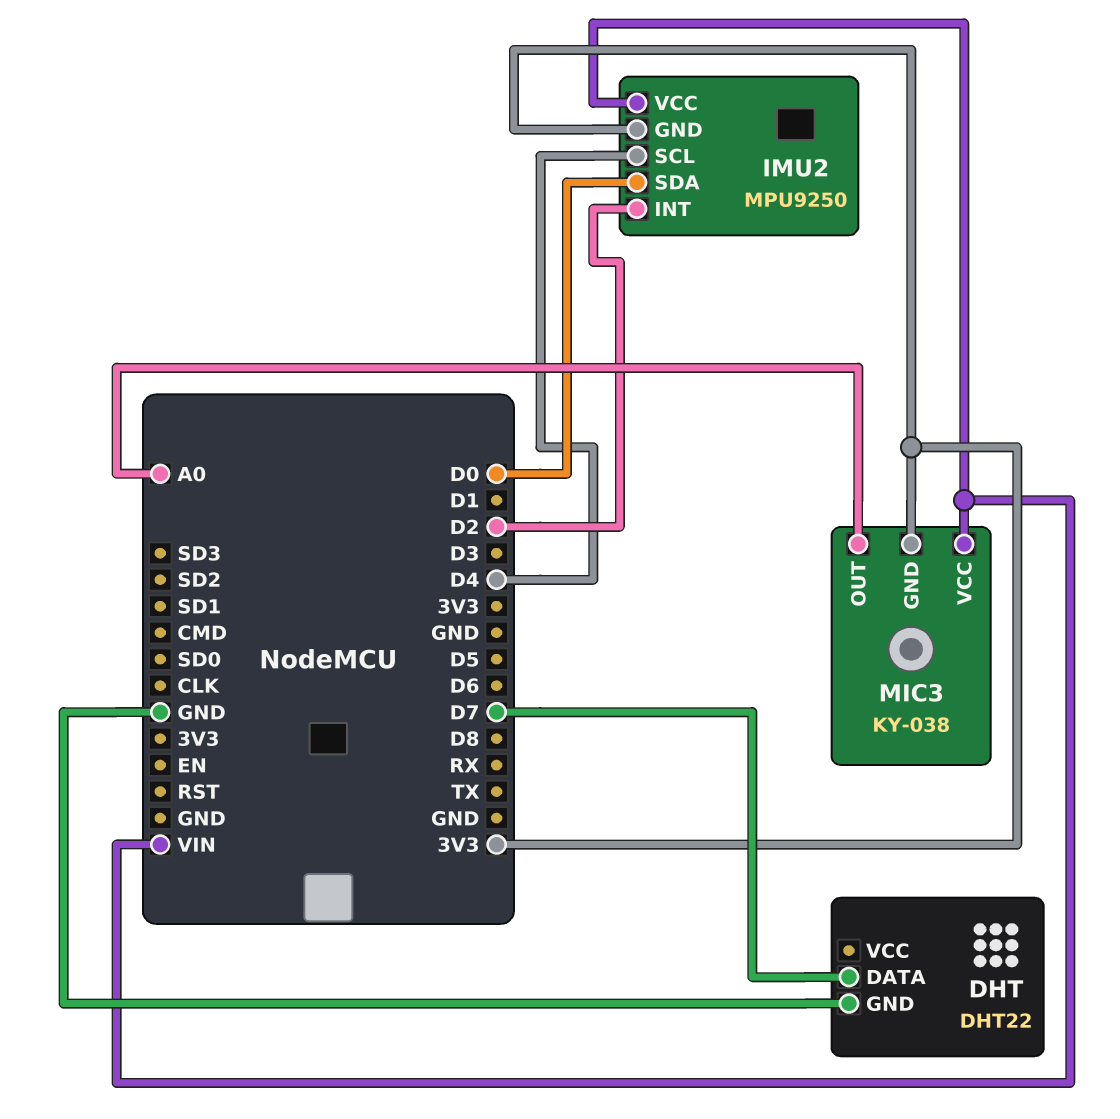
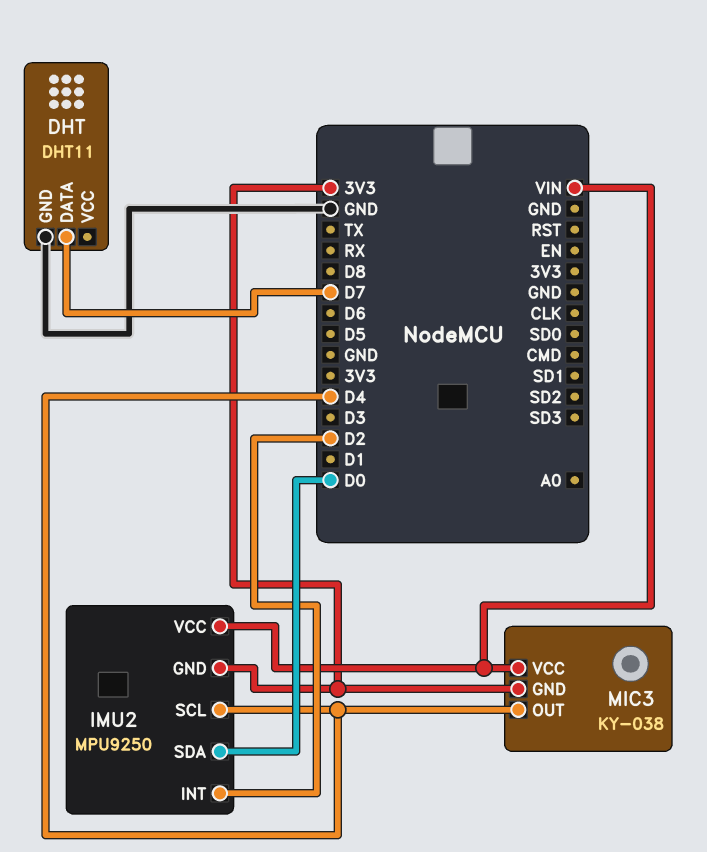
DHT: DHT22 -> DHT11
MIC3 pin OUT: A0 -> D4

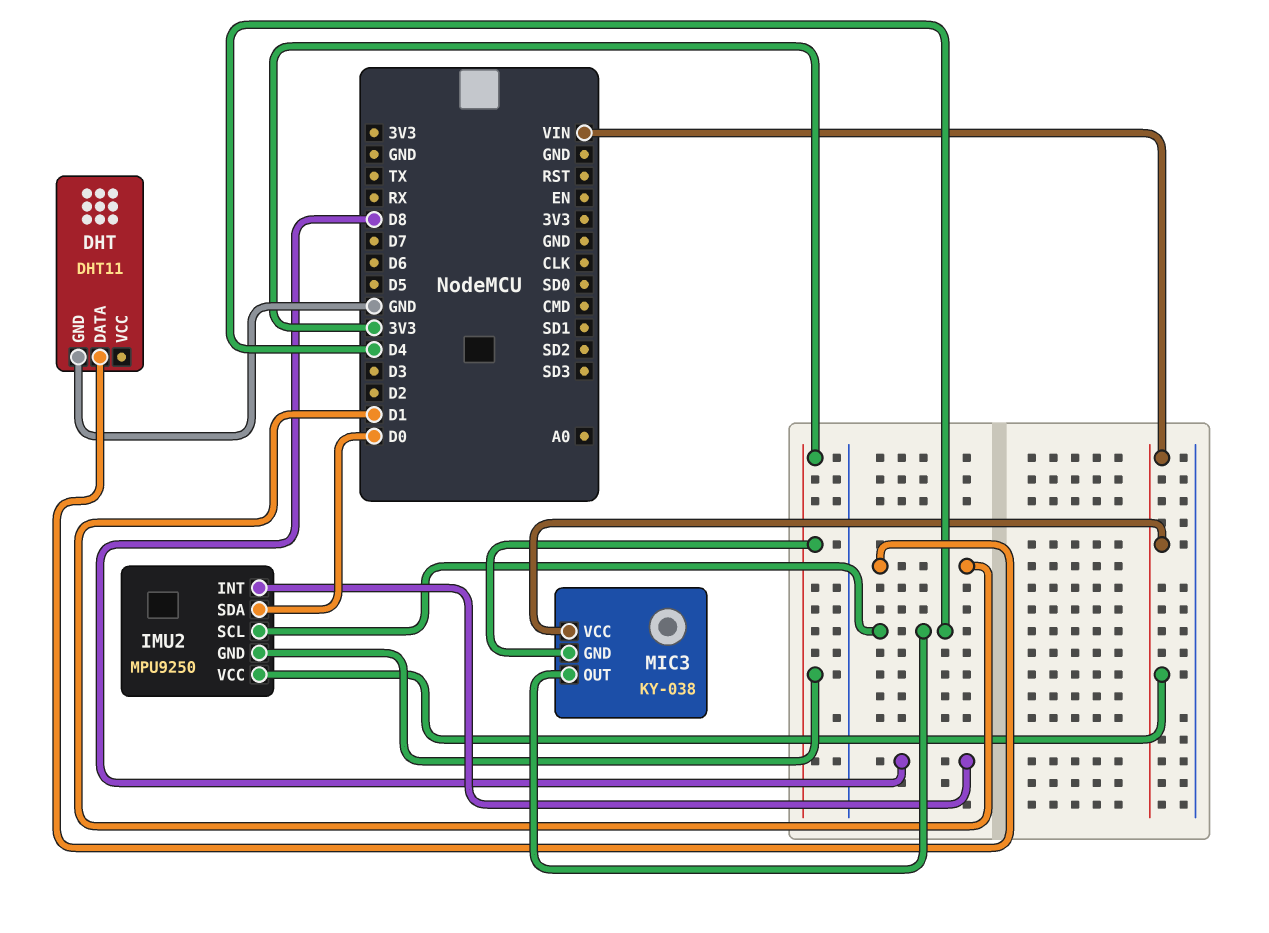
DHT pin DATA: D7 -> D1
IMU2 pin INT: D2 -> D8

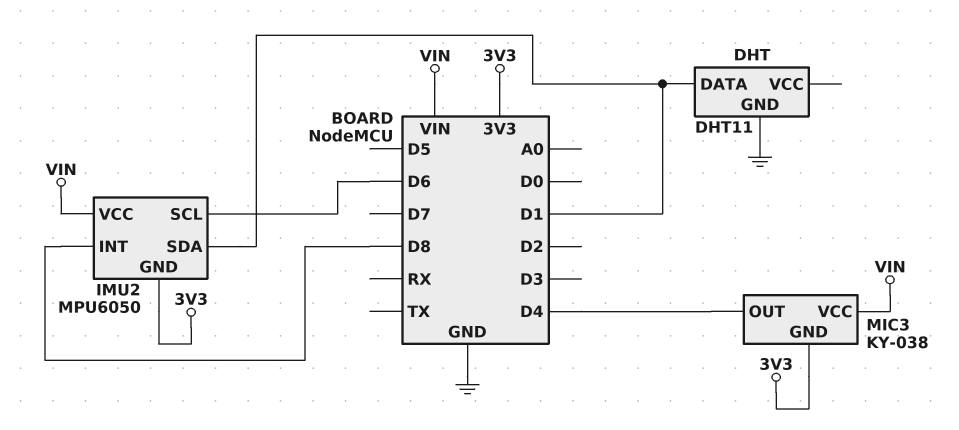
IMU2: MPU9250 -> MPU6050
IMU2 pin SCL: D4 -> D6
IMU2 pin SDA: D0 -> D1

